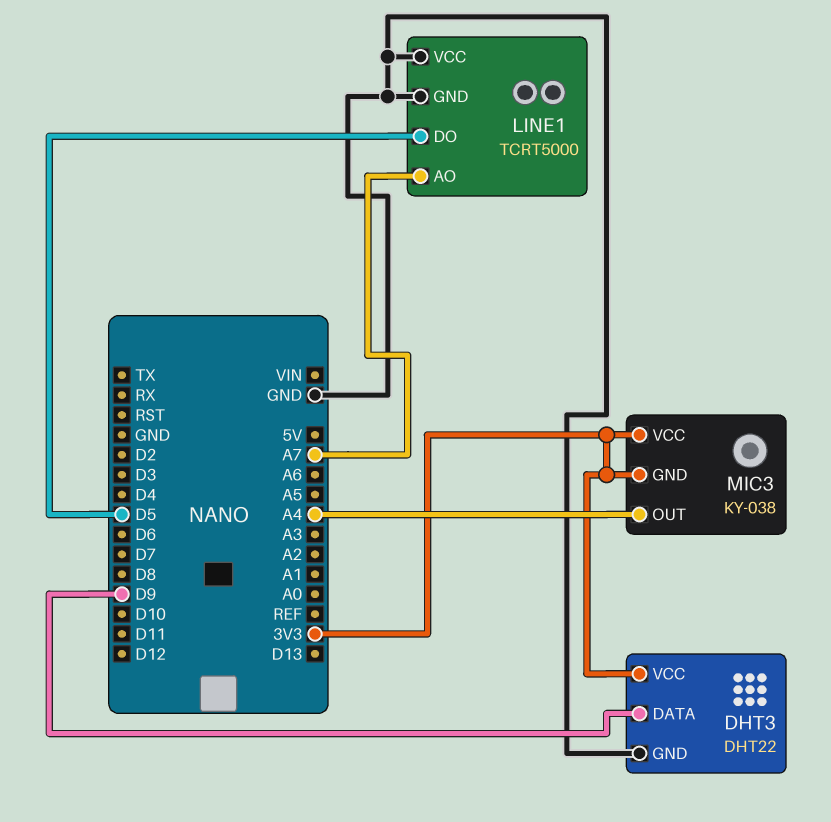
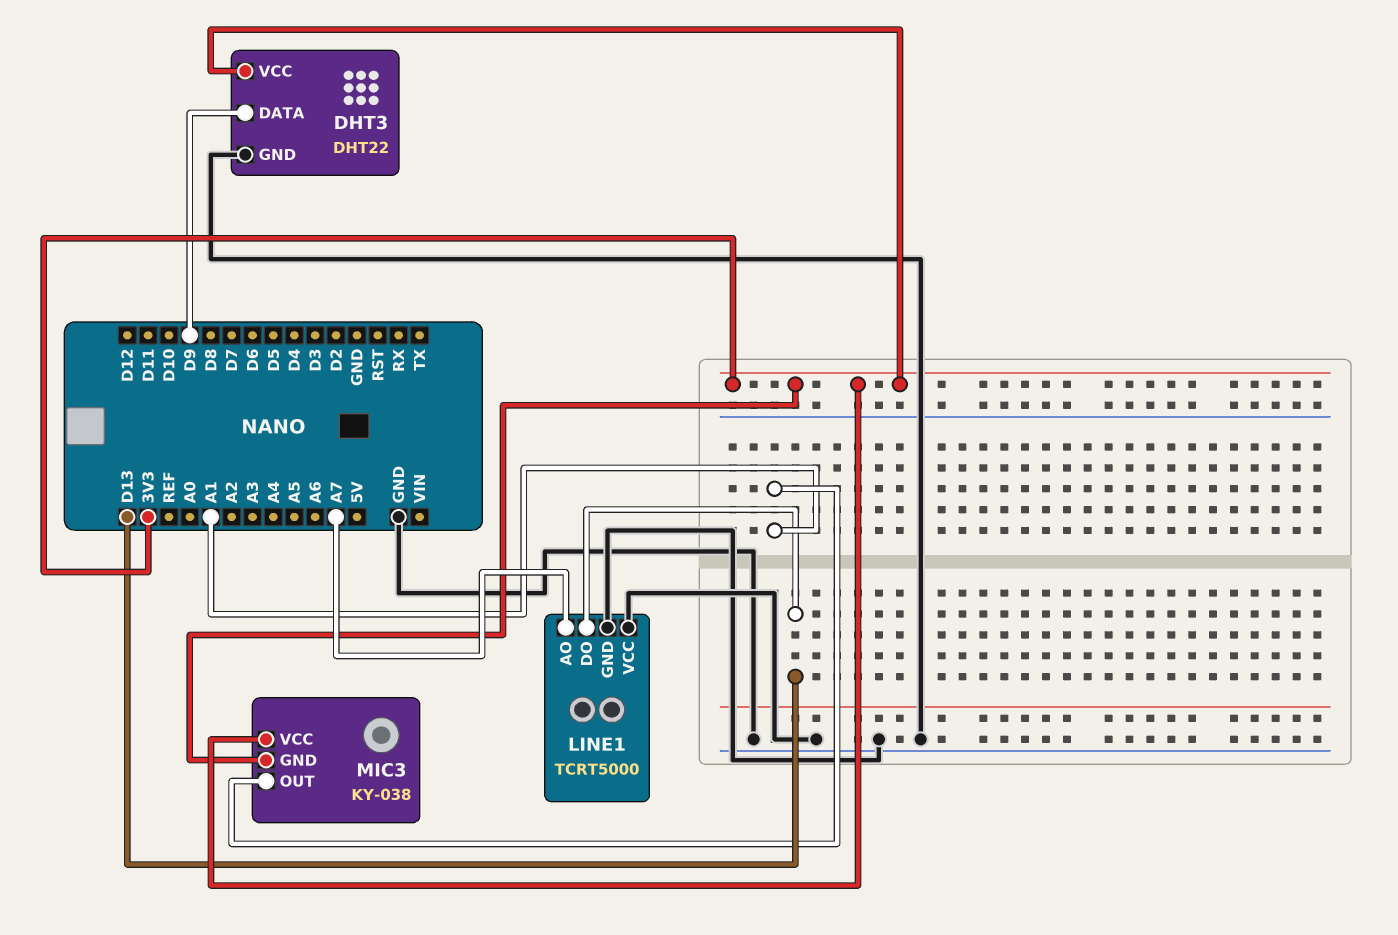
LINE1 pin DO: D5 -> D13
MIC3 pin OUT: A4 -> A1

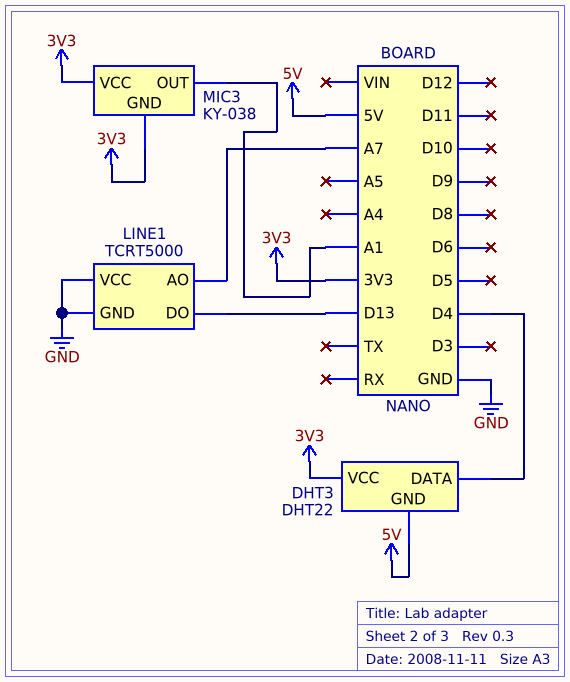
DHT3 pin DATA: D9 -> D4
DHT3 pin GND: GND -> 5V

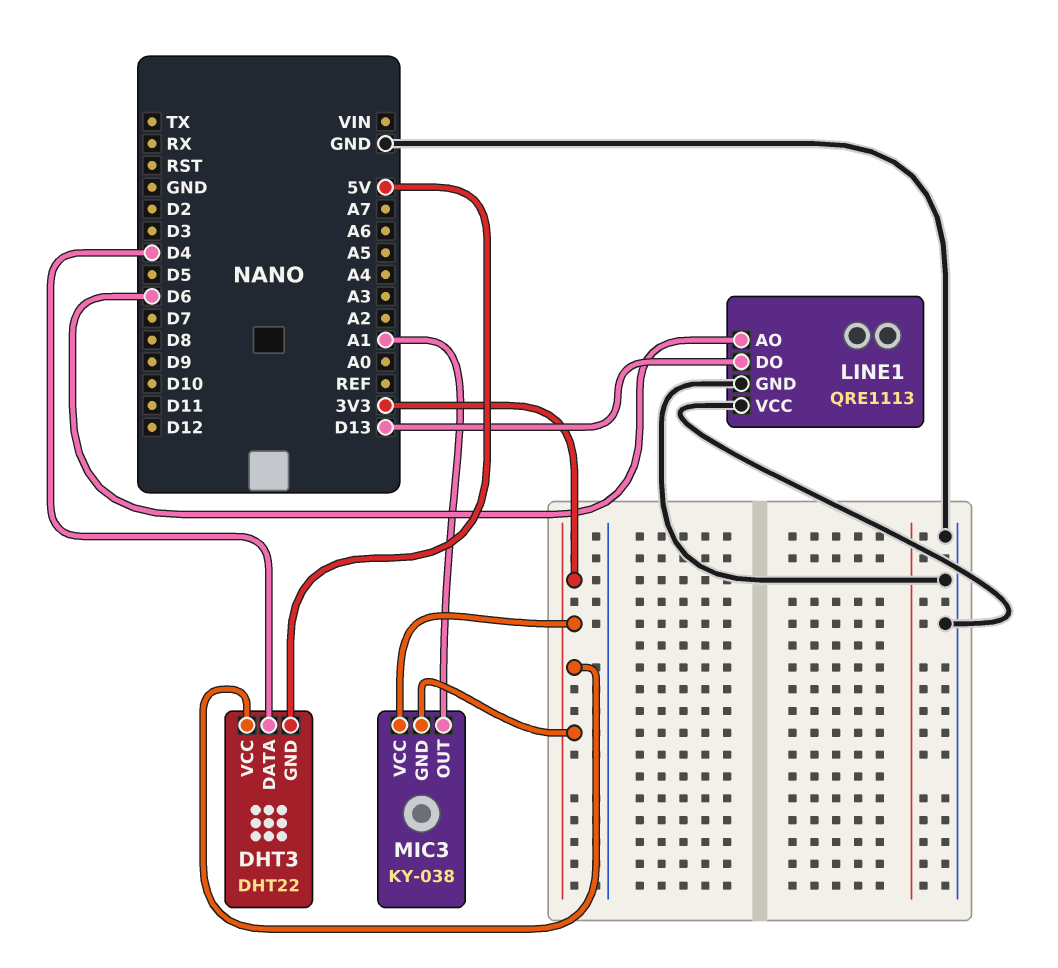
LINE1: TCRT5000 -> QRE1113
LINE1 pin AO: A7 -> D6

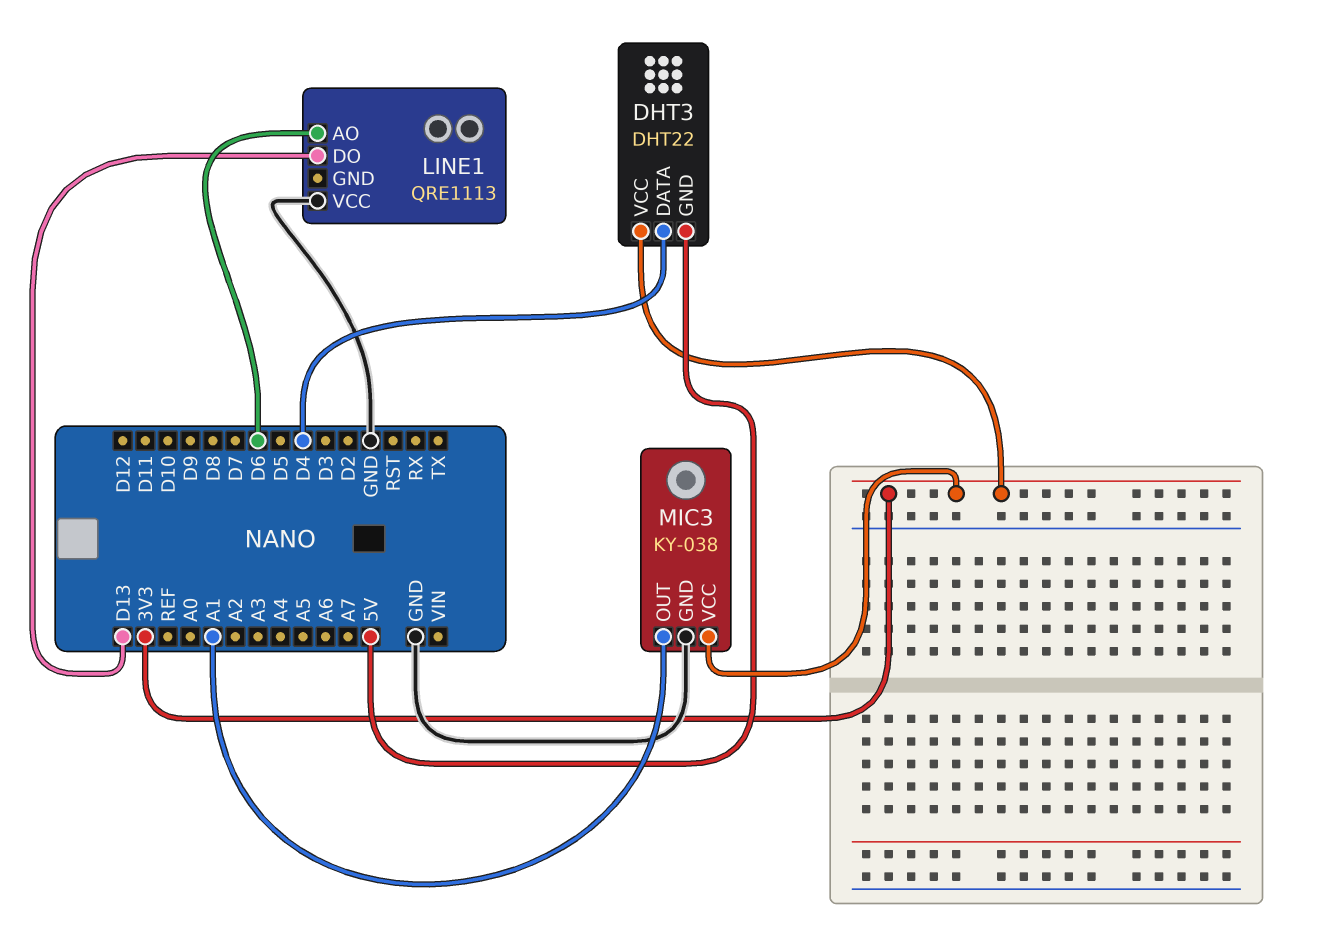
LINE1 pin GND: GND -> none
MIC3 pin GND: 3V3 -> GND

